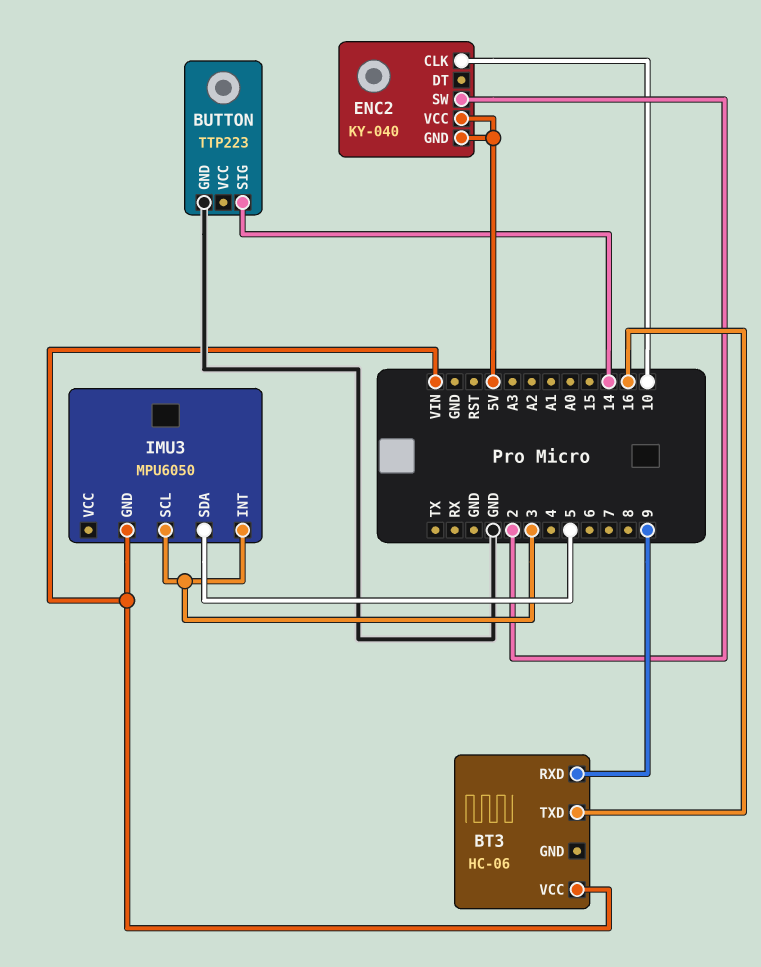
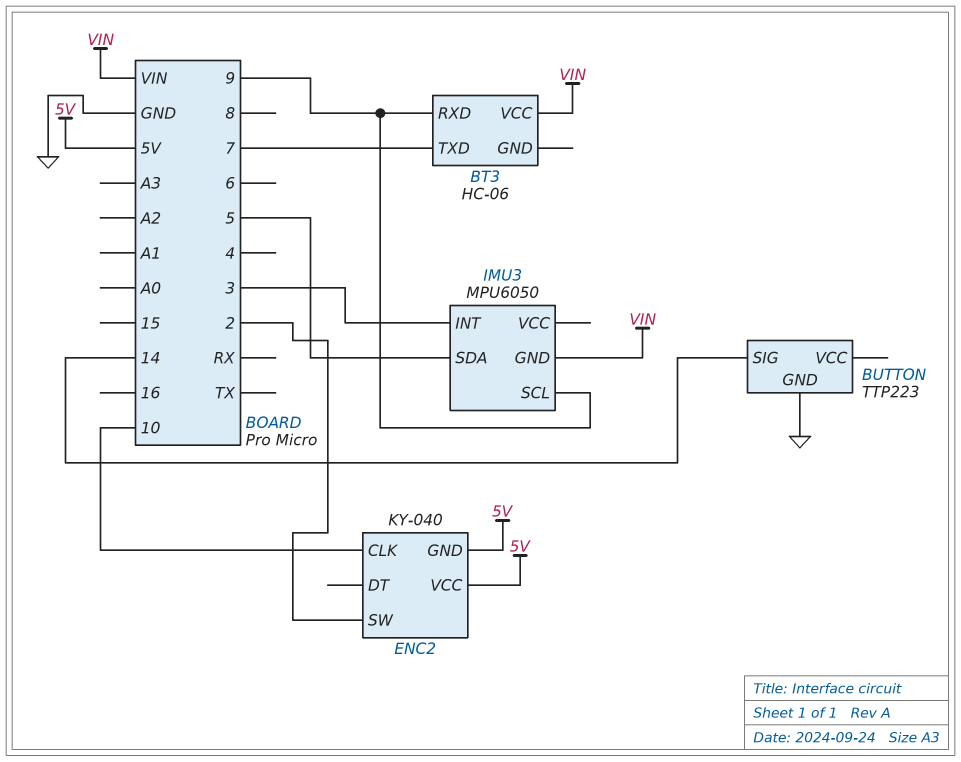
BT3 pin TXD: 16 -> 7
IMU3 pin SCL: 3 -> 9

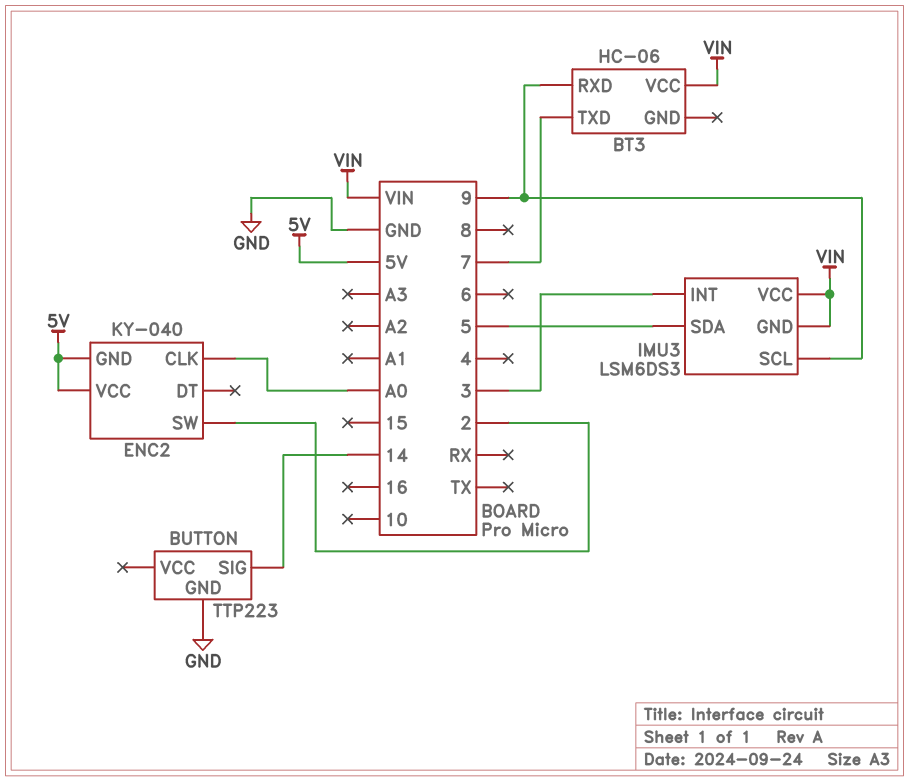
ENC2 pin CLK: 10 -> A0
IMU3: MPU6050 -> LSM6DS3
IMU3 pin VCC: none -> VIN

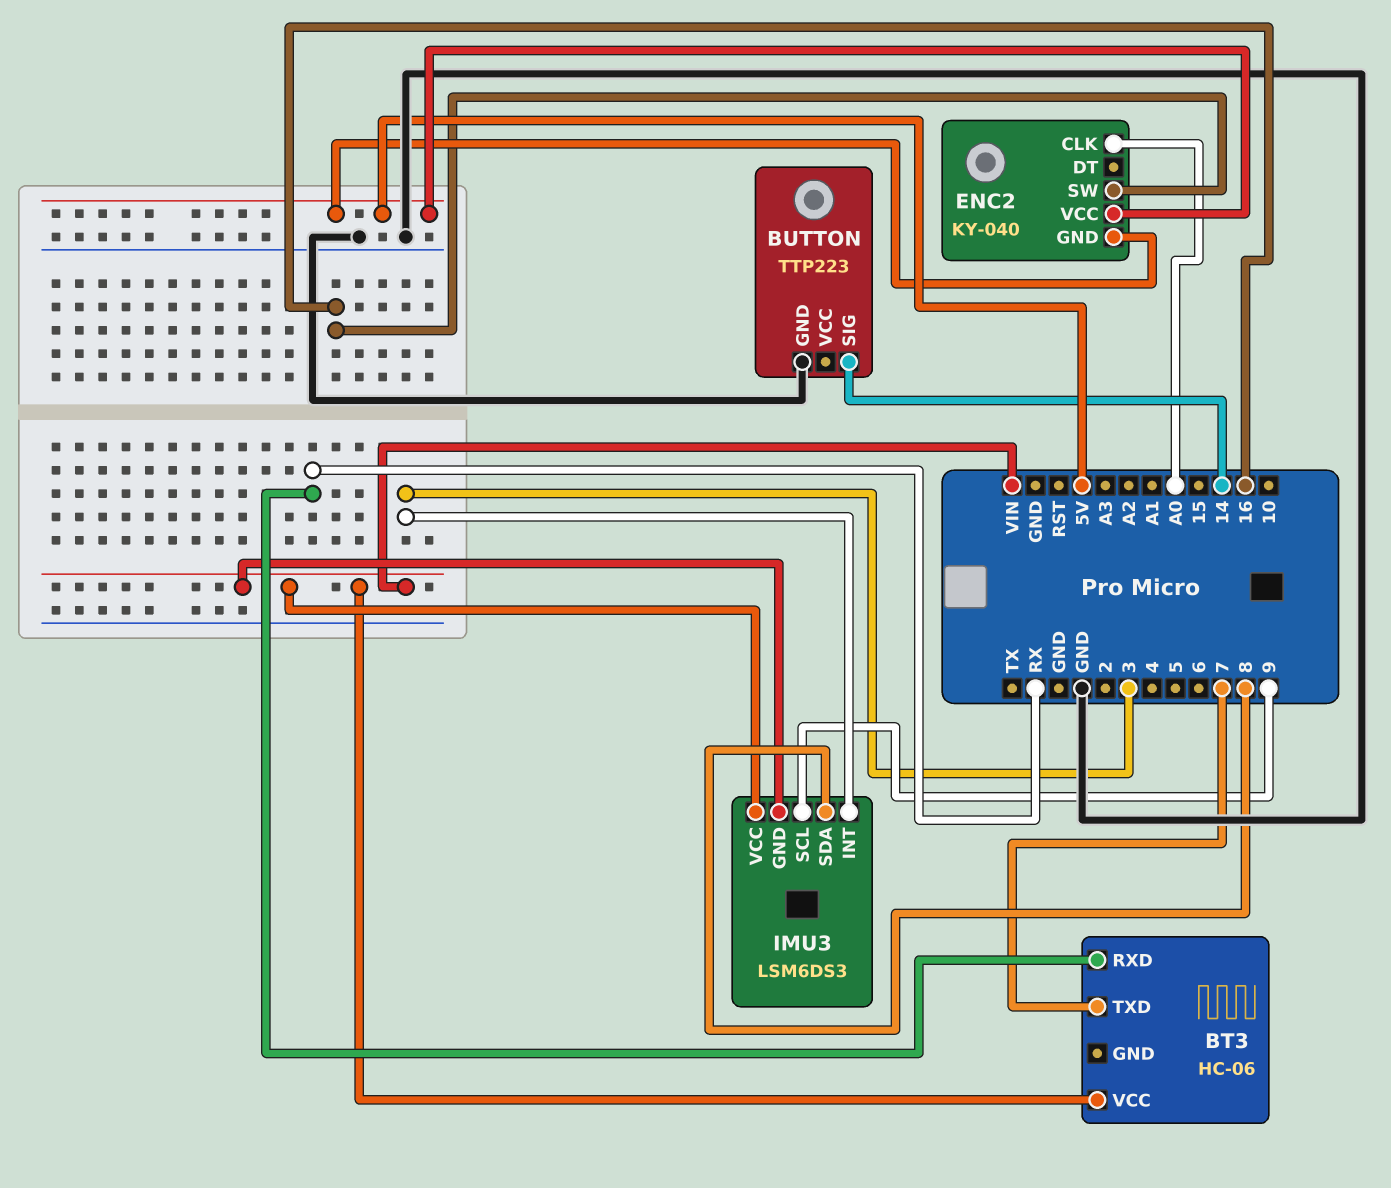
BT3 pin RXD: 9 -> RX
ENC2 pin SW: 2 -> 16
IMU3 pin SDA: 5 -> 8

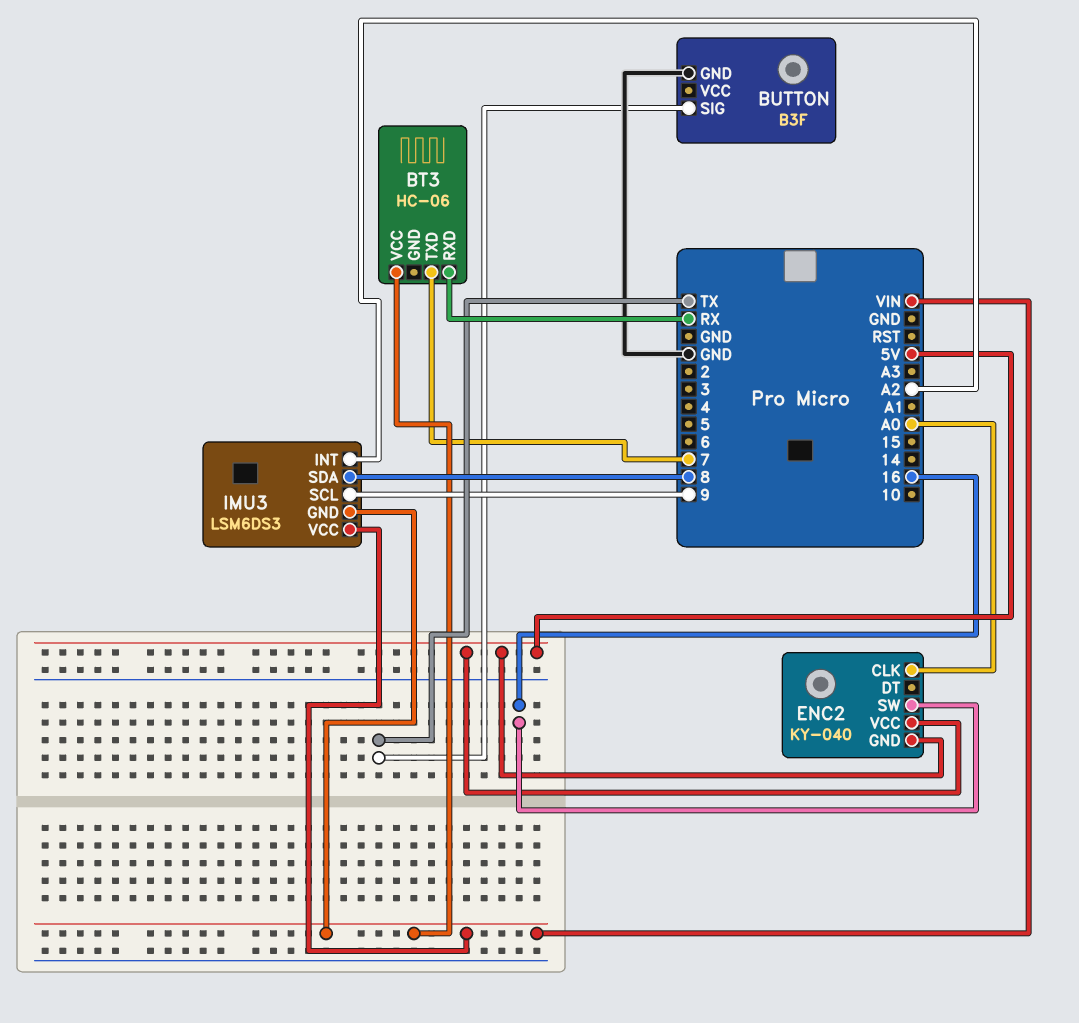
BUTTON: TTP223 -> B3F
BUTTON pin SIG: 14 -> TX
IMU3 pin INT: 3 -> A2

